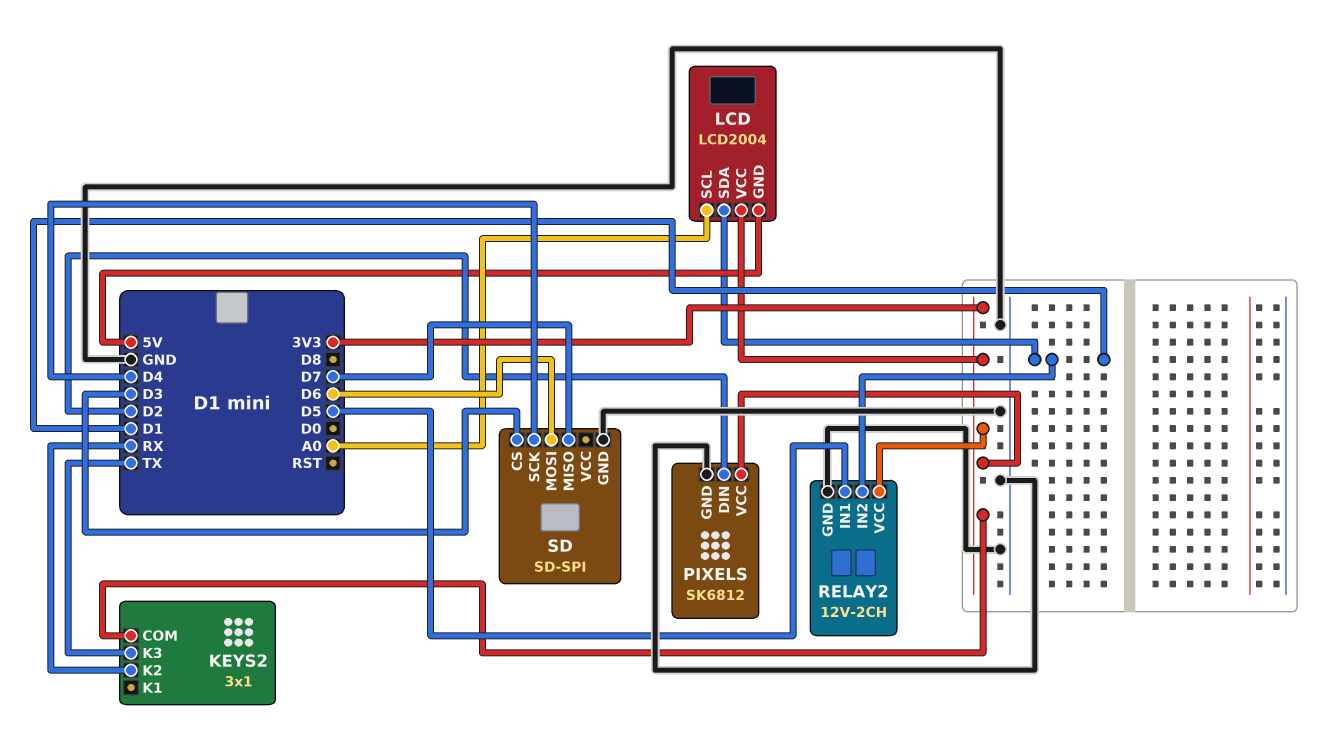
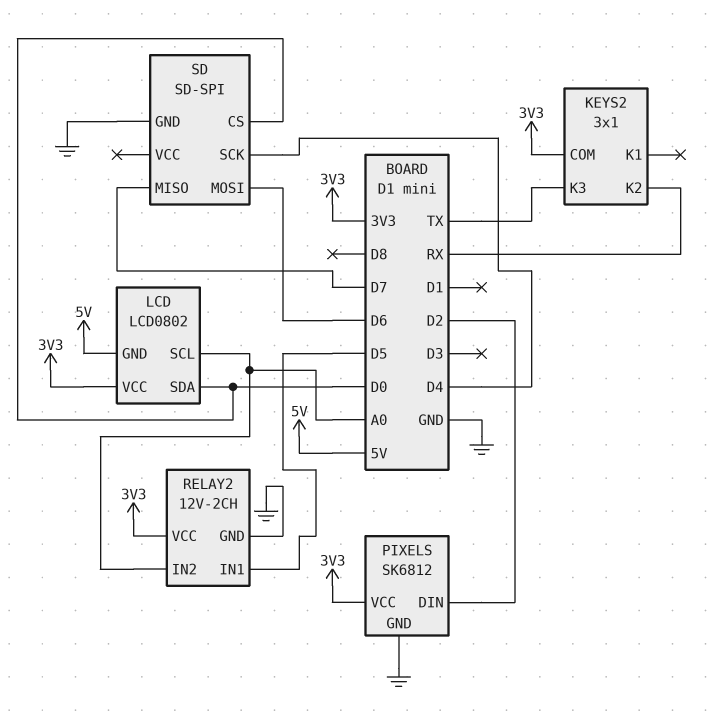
LCD: LCD2004 -> LCD0802
LCD pin SDA: D1 -> D0
RELAY2 pin IN2: D1 -> A0
SD pin CS: D3 -> D0

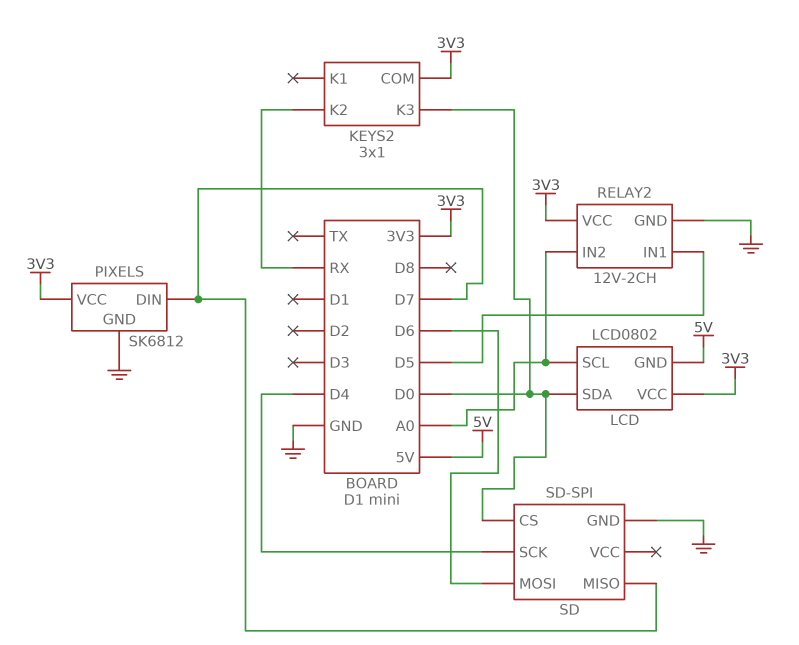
KEYS2 pin K3: TX -> D0
PIXELS pin DIN: D2 -> D7

